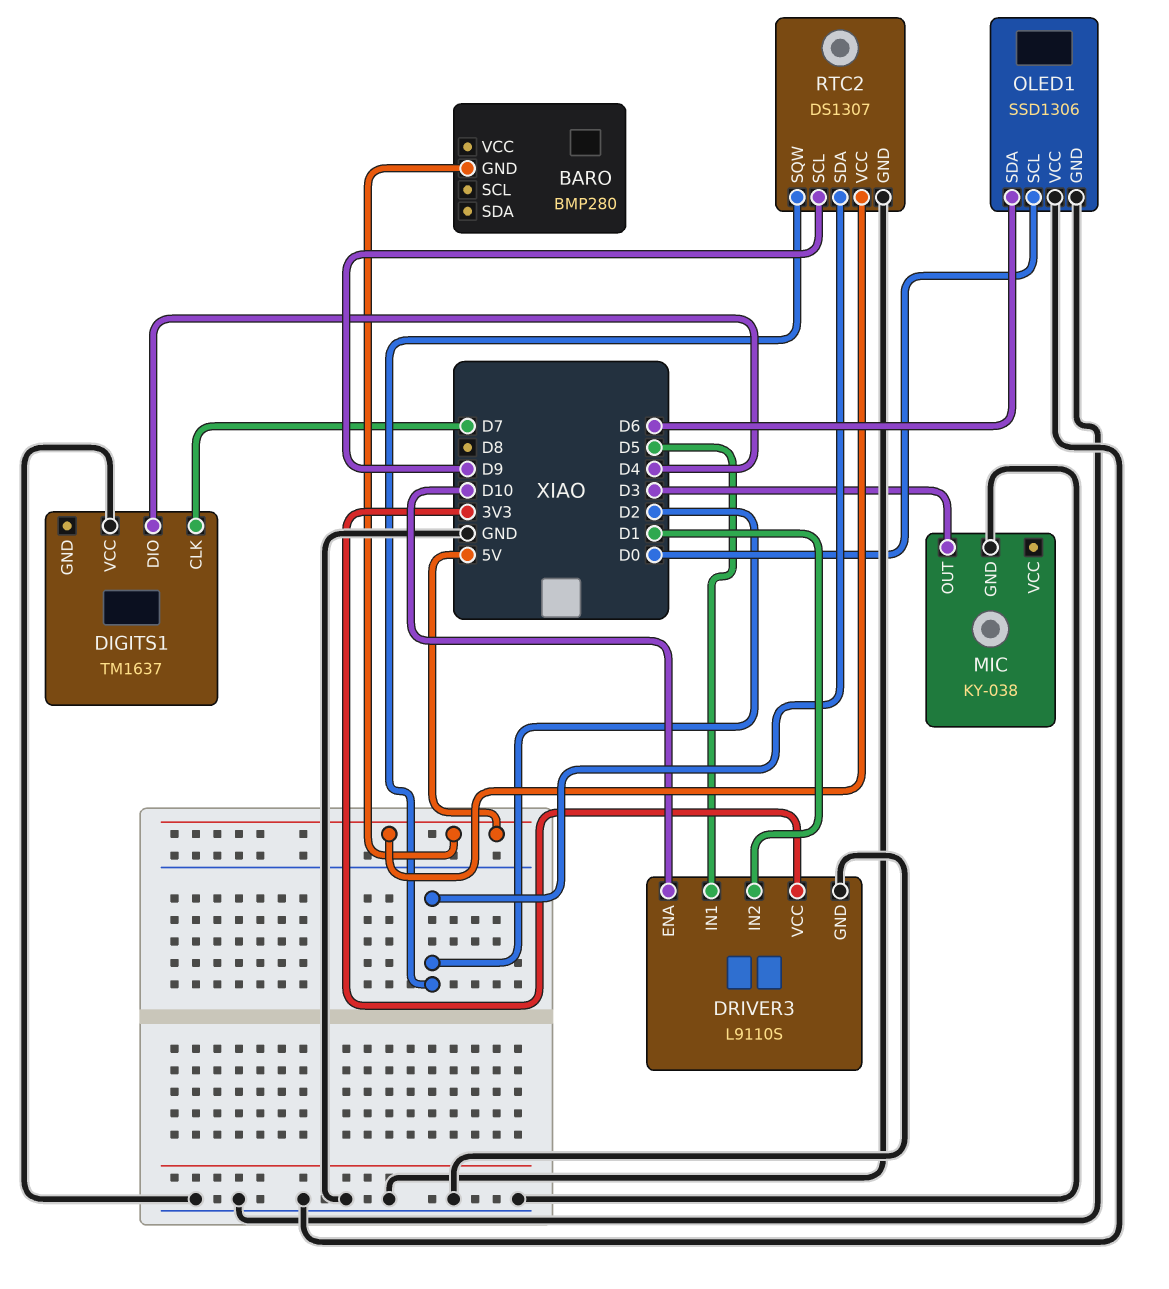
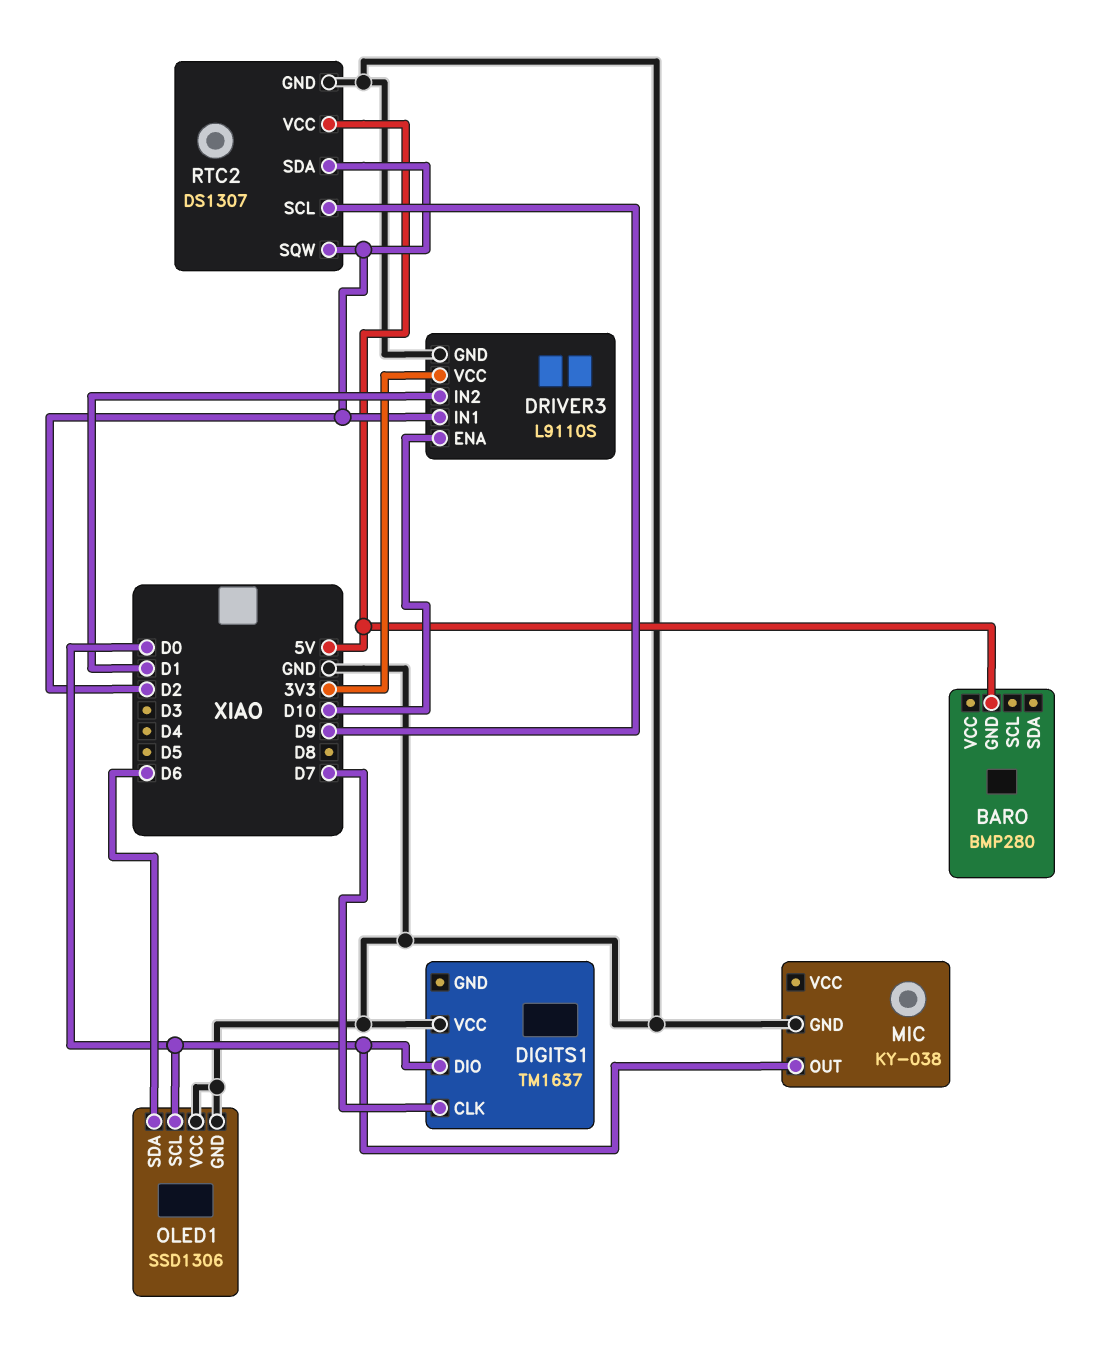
DIGITS1 pin DIO: D4 -> D0
DRIVER3 pin IN1: D5 -> D2
MIC pin OUT: D3 -> D0

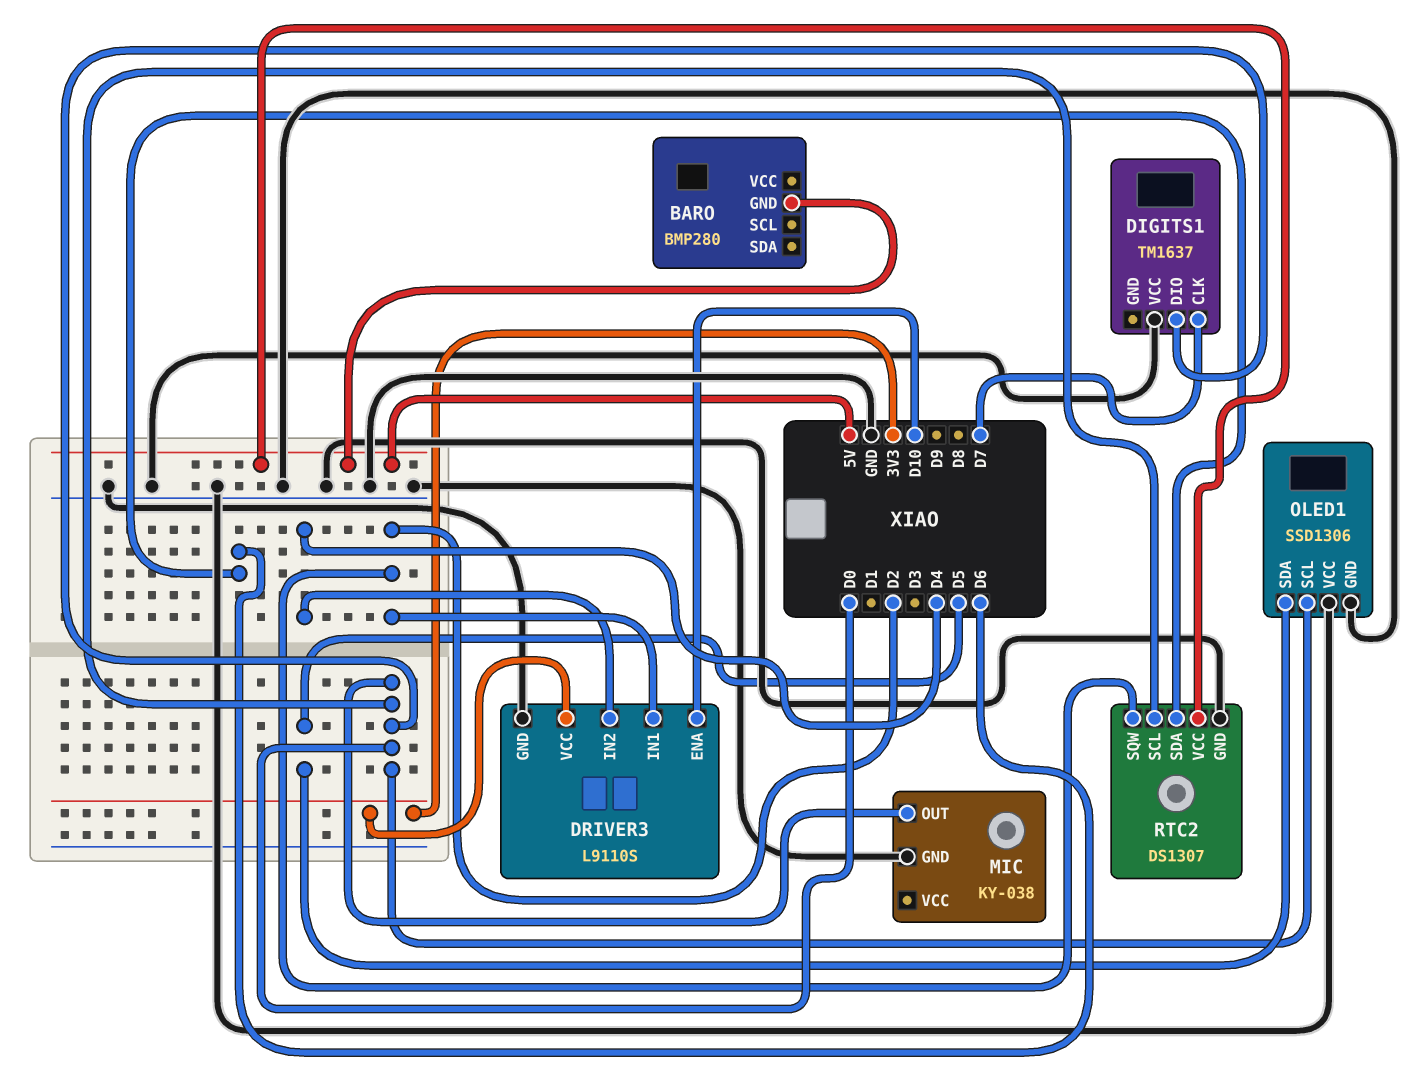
DRIVER3 pin IN2: D1 -> D4
OLED1 pin SDA: D6 -> D5
RTC2 pin SCL: D9 -> D0
RTC2 pin SDA: D2 -> D6

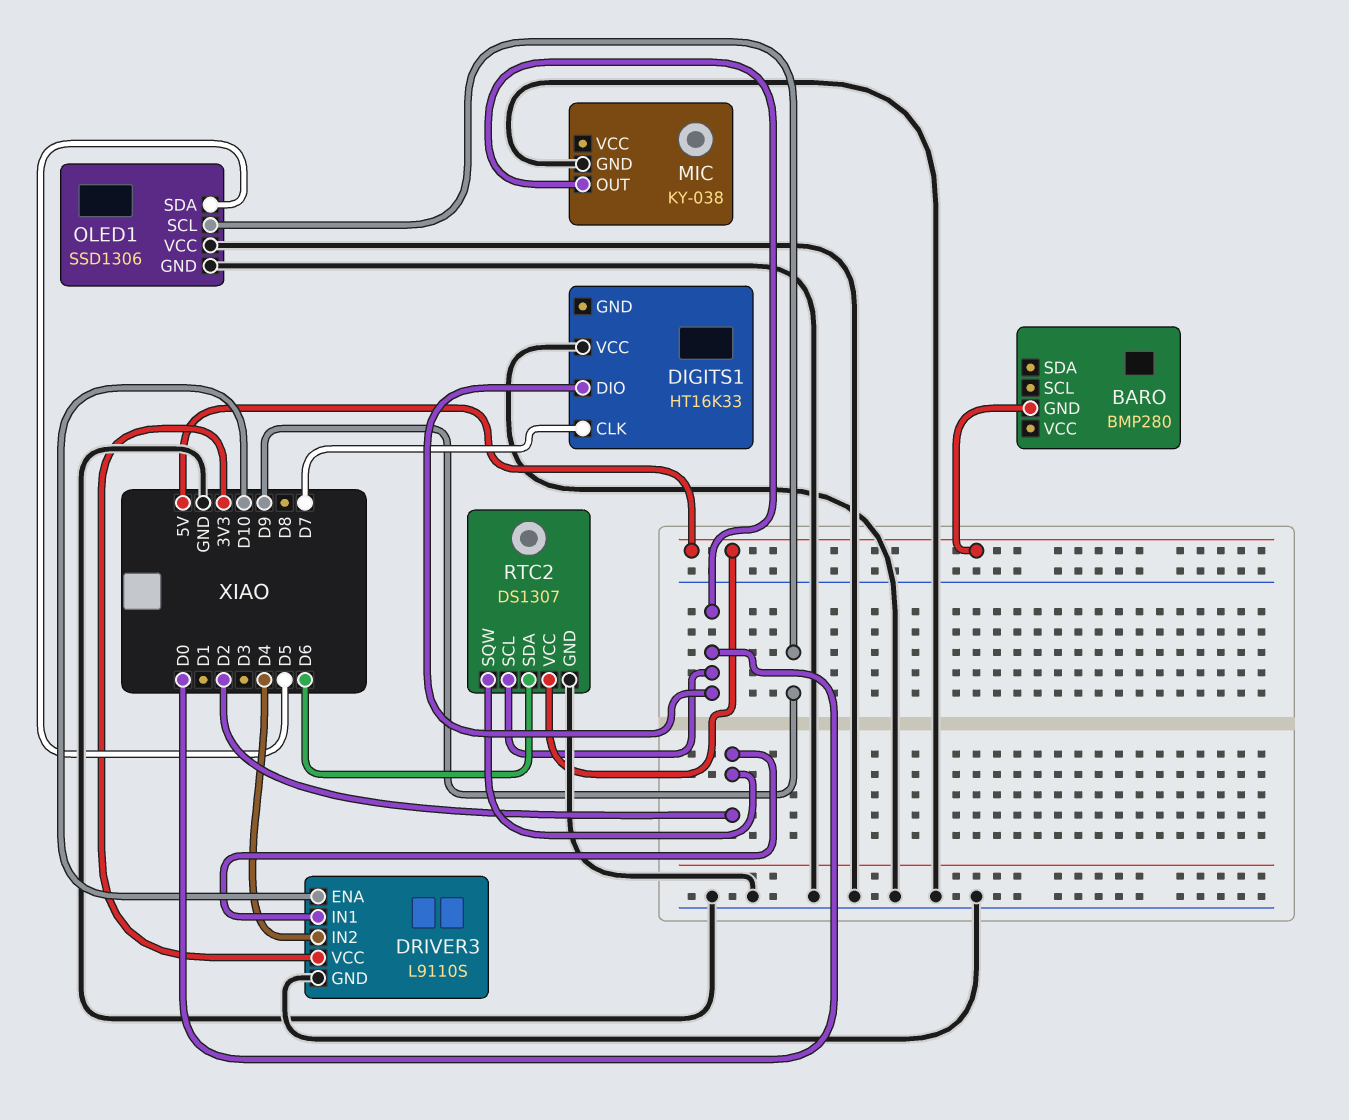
DIGITS1: TM1637 -> HT16K33
OLED1 pin SCL: D0 -> D9

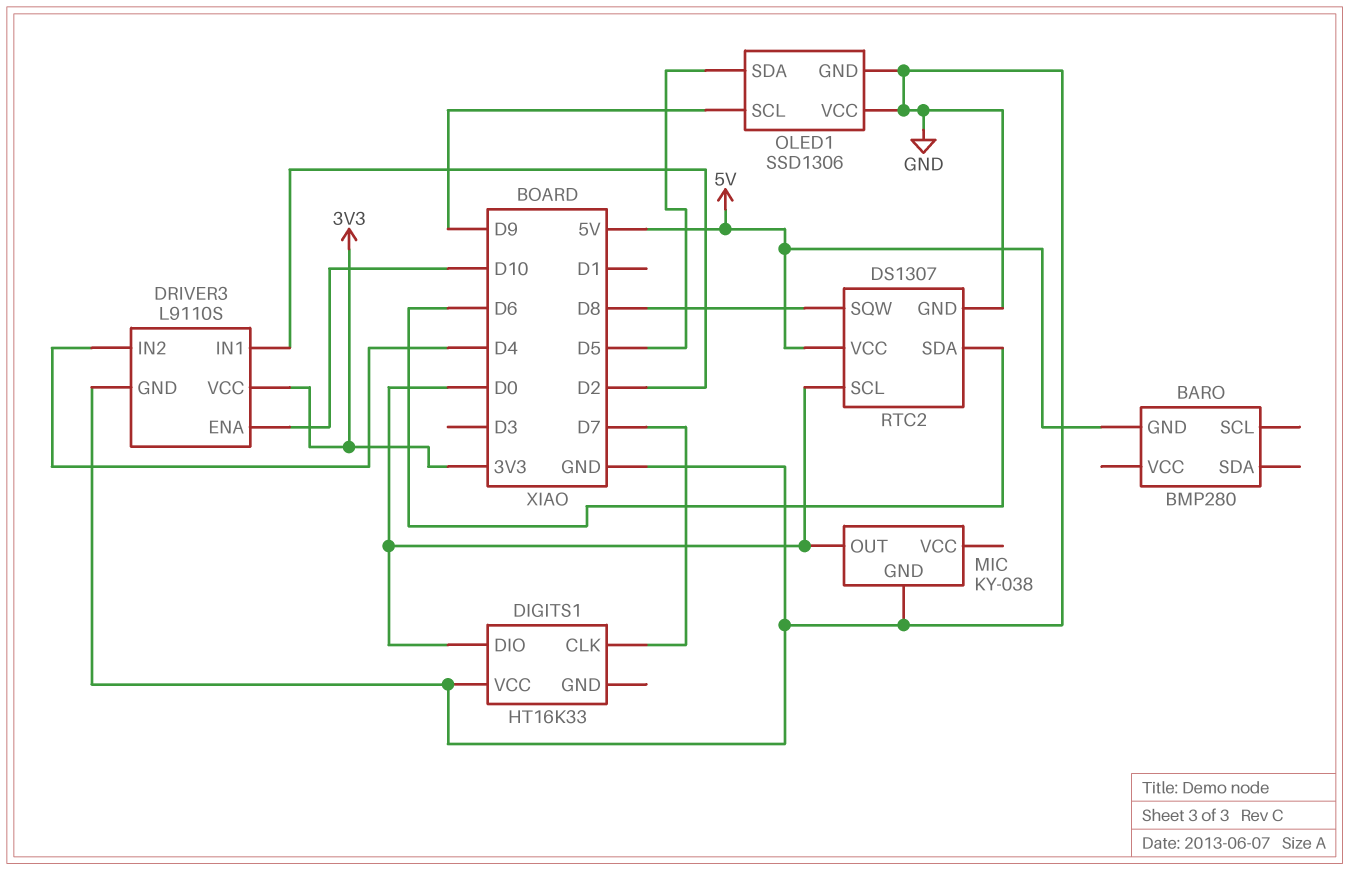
RTC2 pin SQW: D2 -> D8

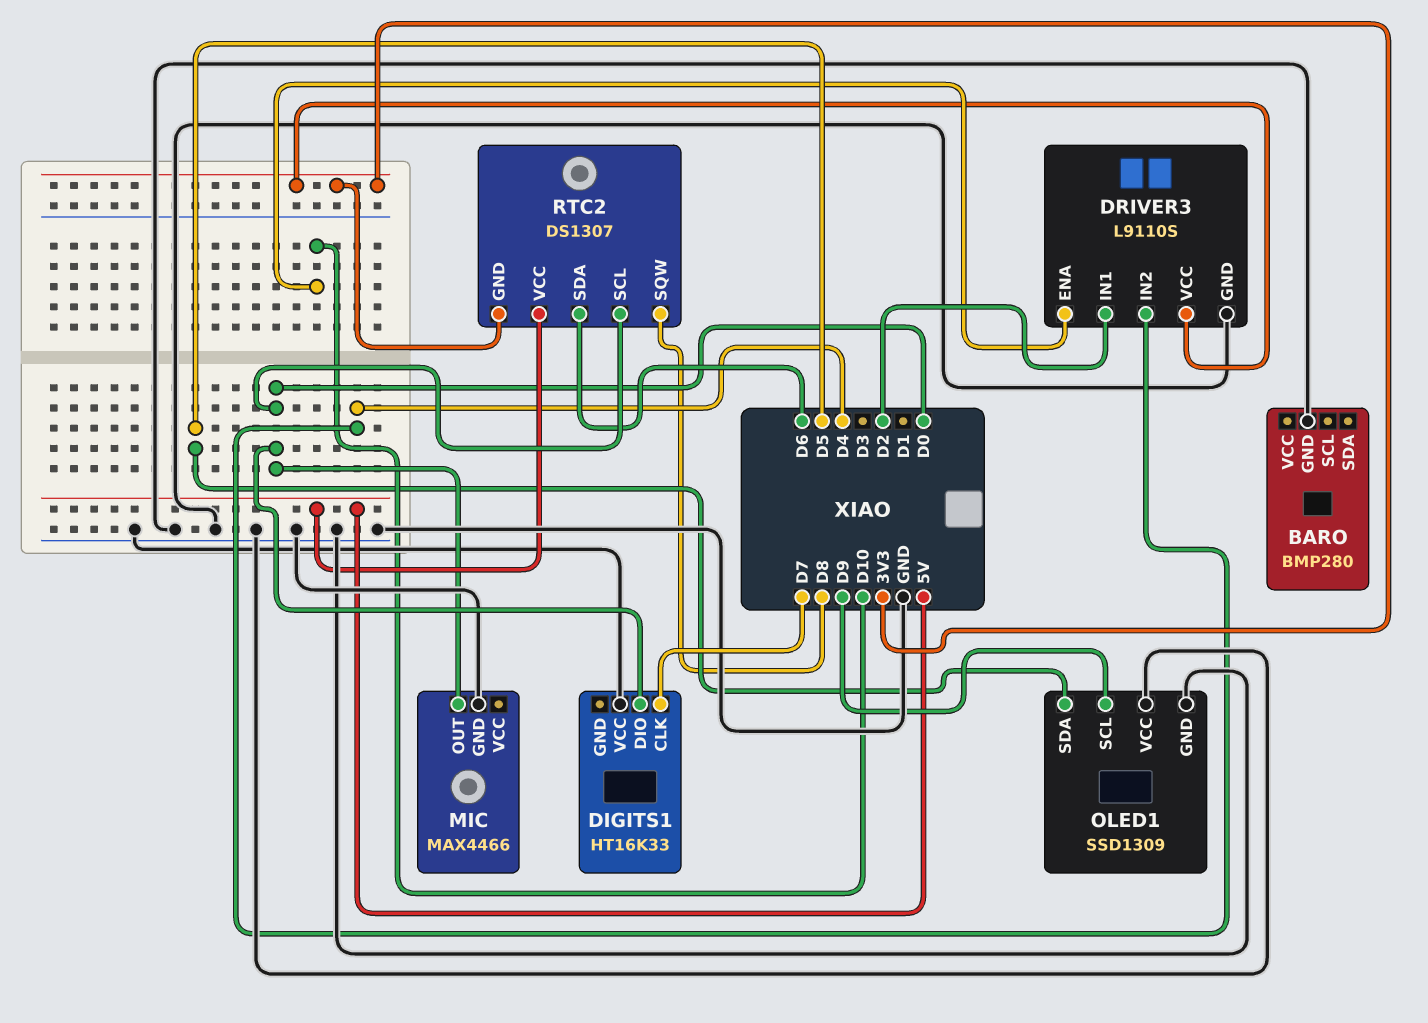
BARO pin GND: 5V -> GND
MIC: KY-038 -> MAX4466
OLED1: SSD1306 -> SSD1309
RTC2 pin GND: GND -> 3V3

